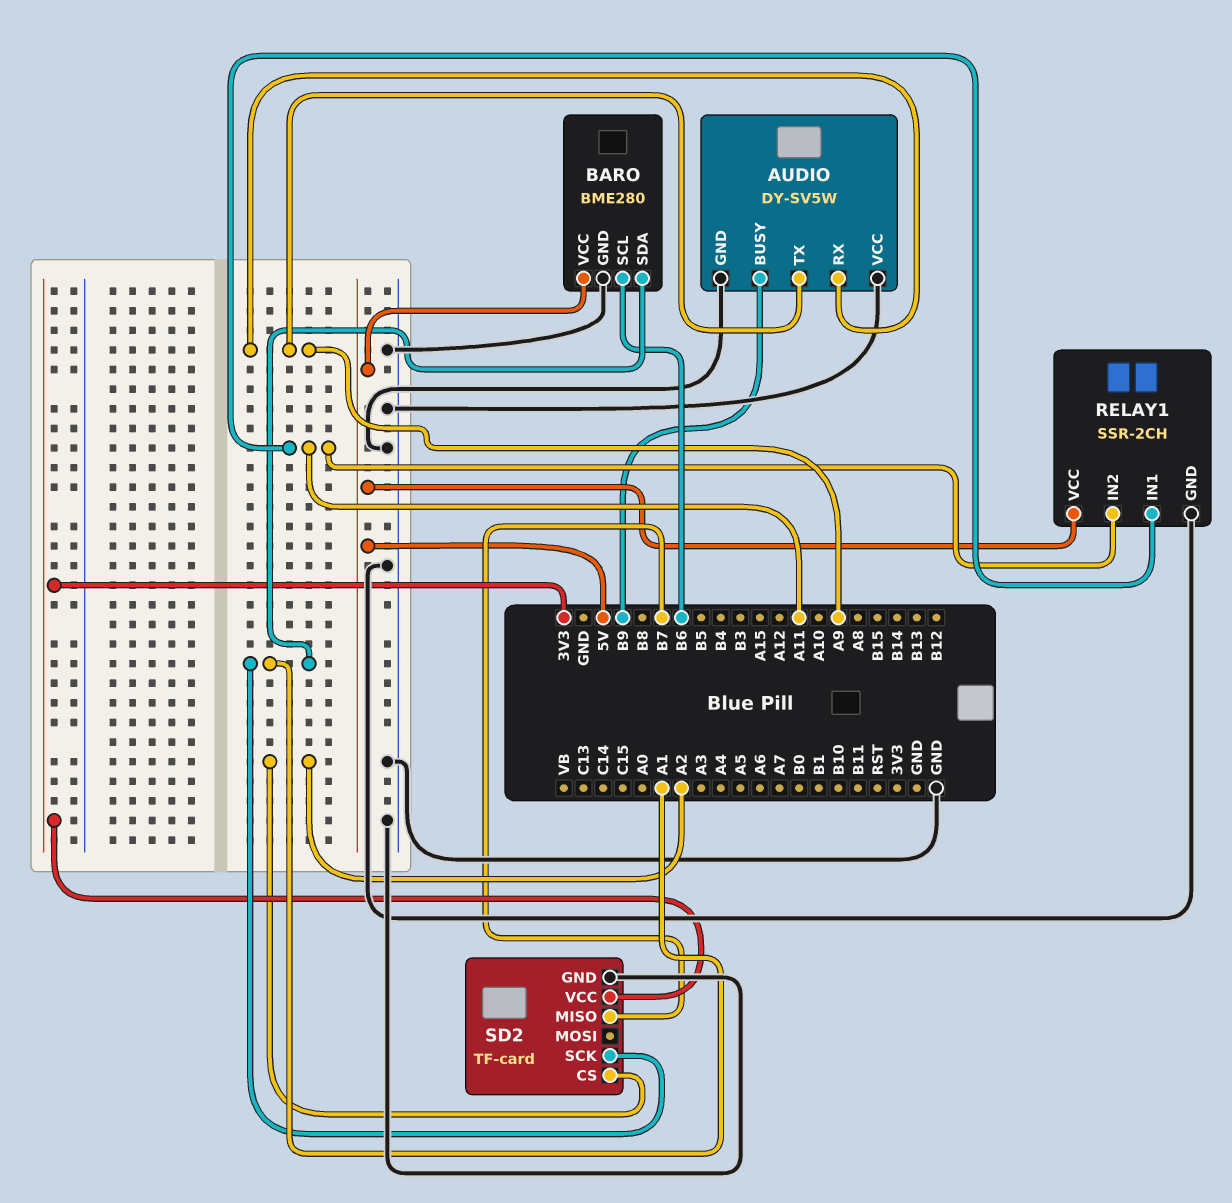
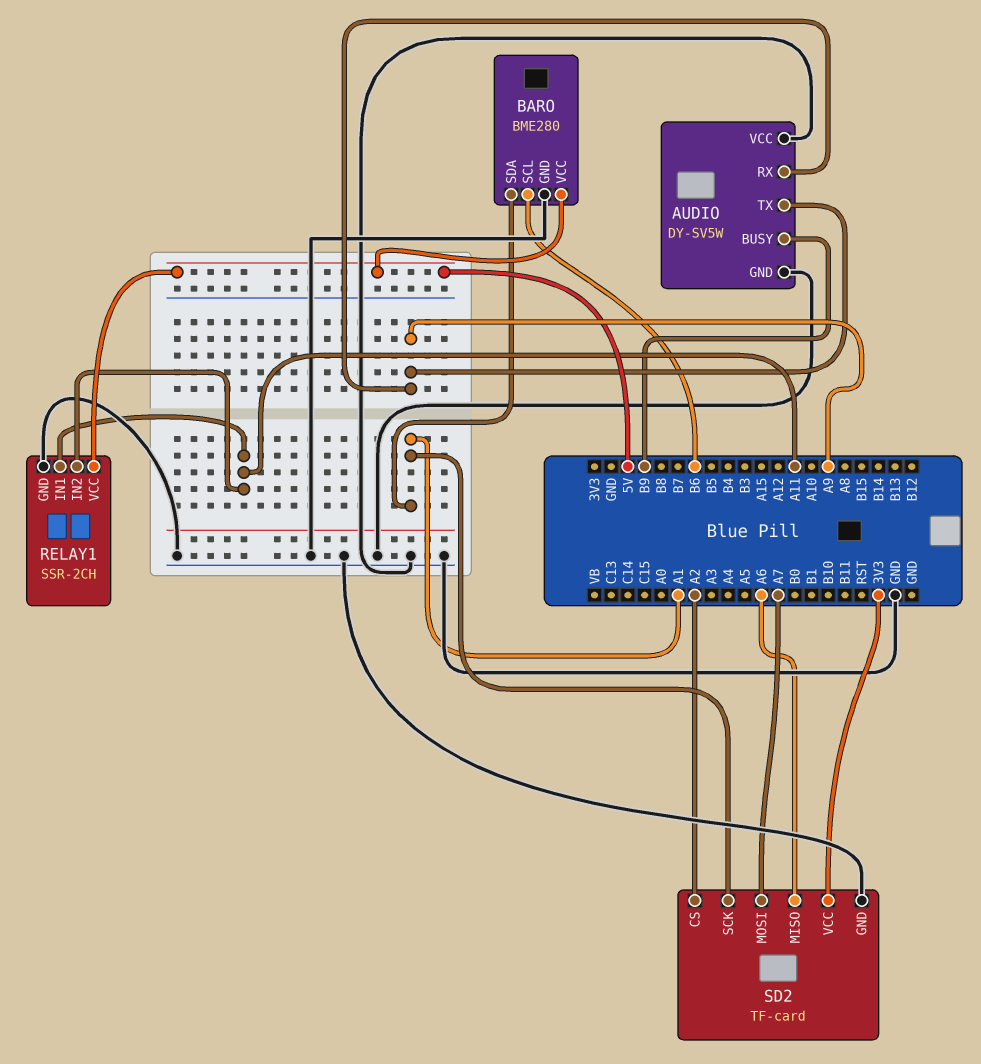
SD2 pin MISO: B7 -> A6
SD2 pin MOSI: none -> A7

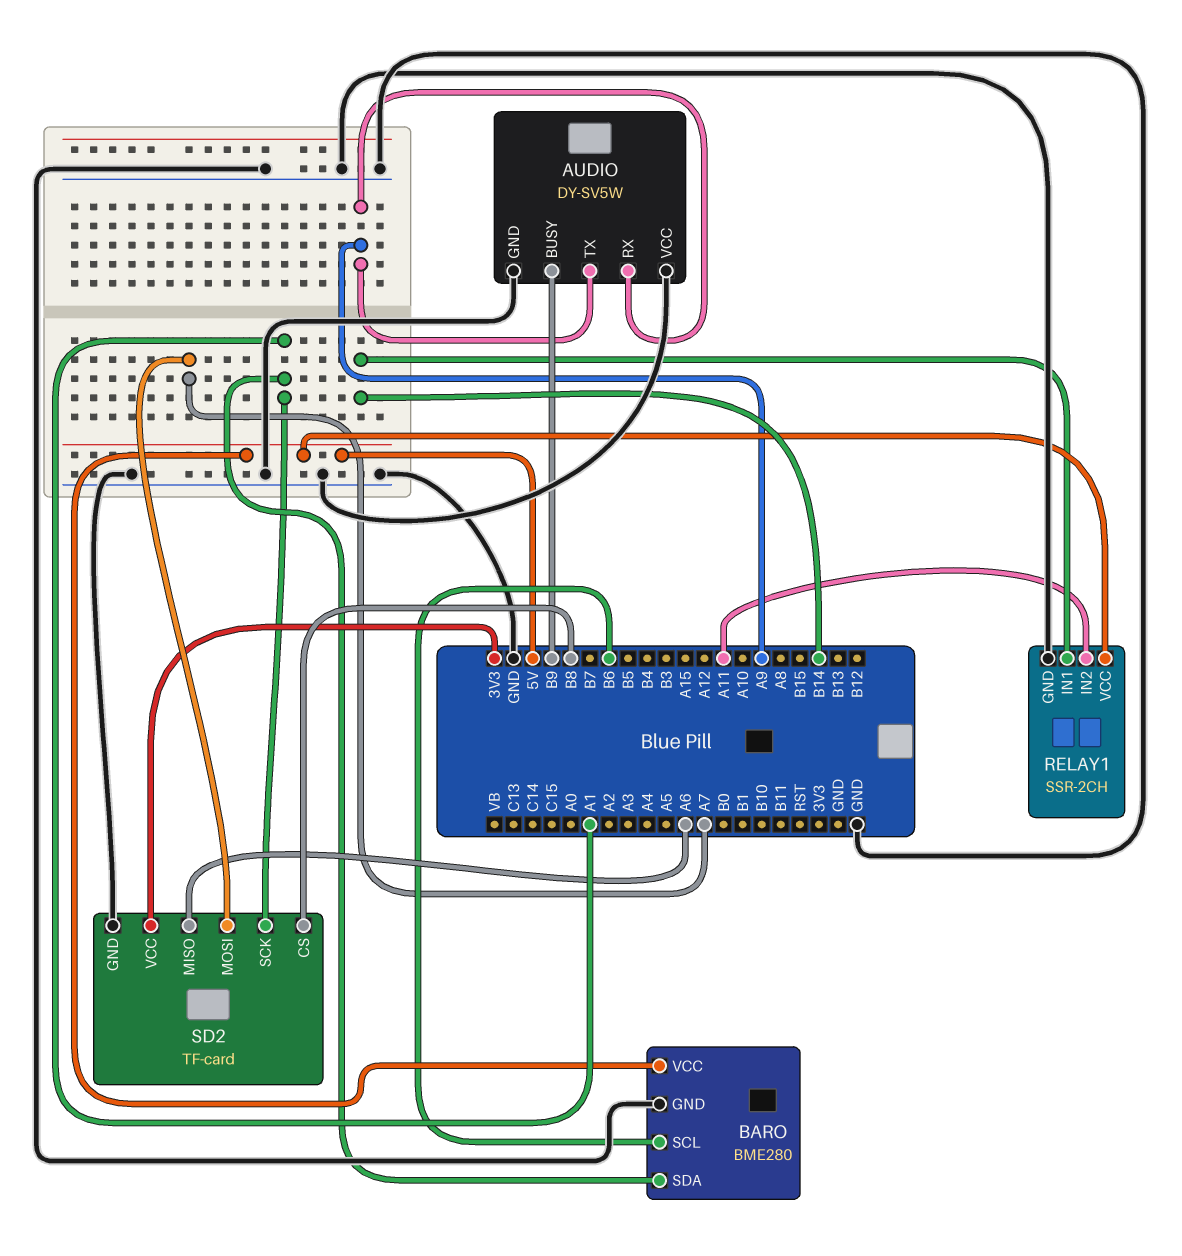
RELAY1 pin IN1: A11 -> B14
SD2 pin CS: A2 -> B8

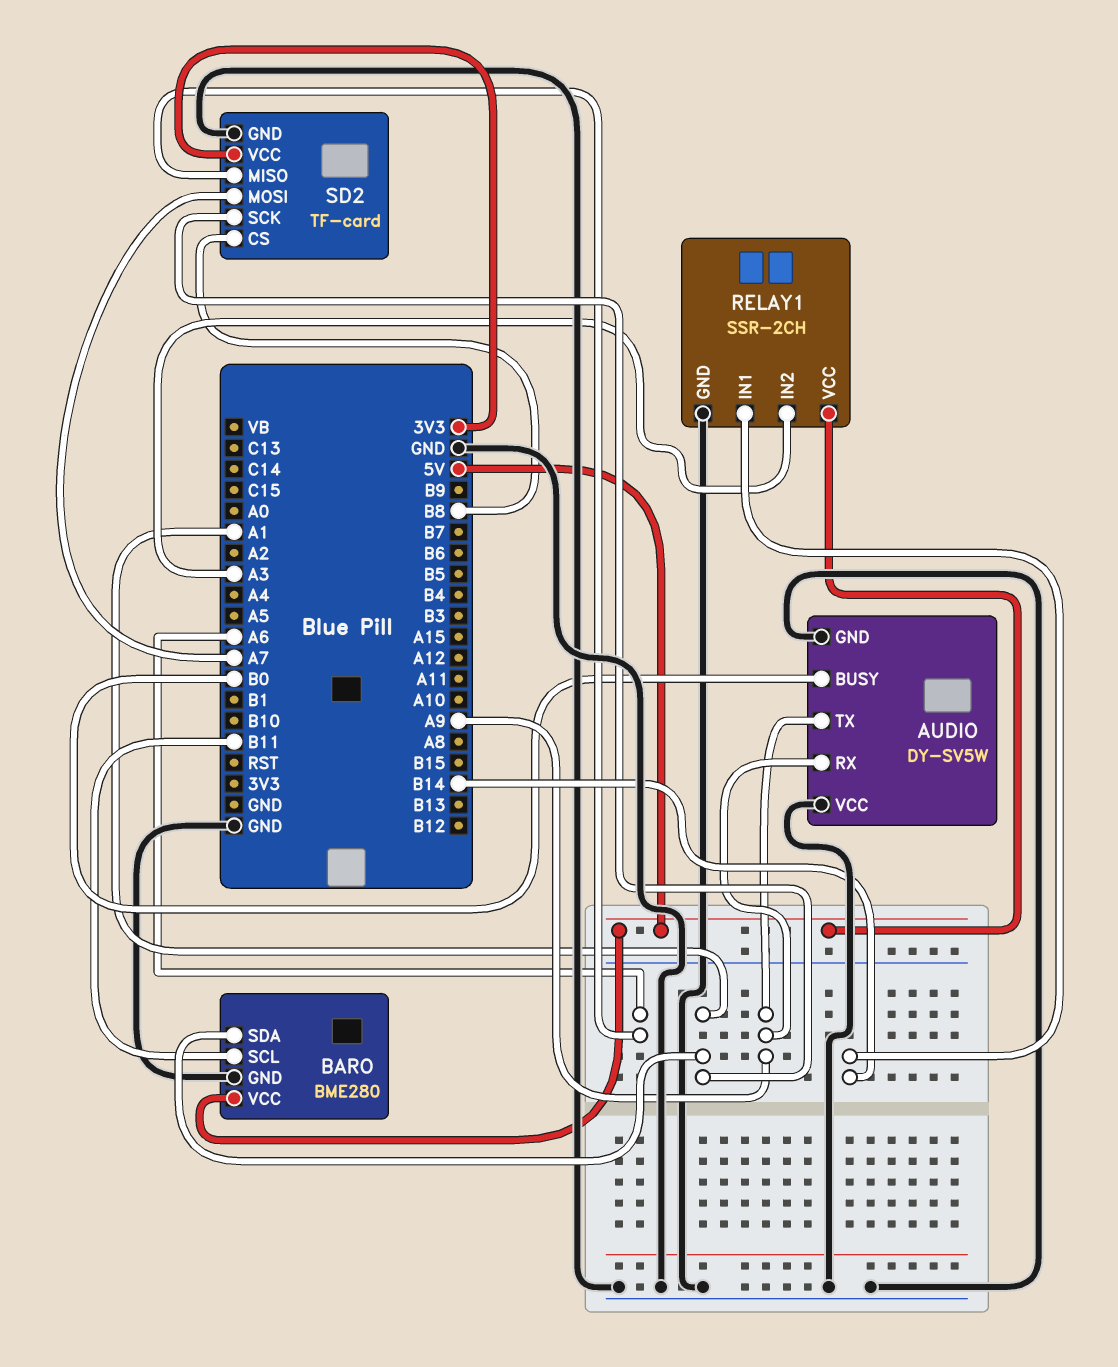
AUDIO pin BUSY: B9 -> B0
BARO pin SCL: B6 -> B11
RELAY1 pin IN2: A11 -> A3

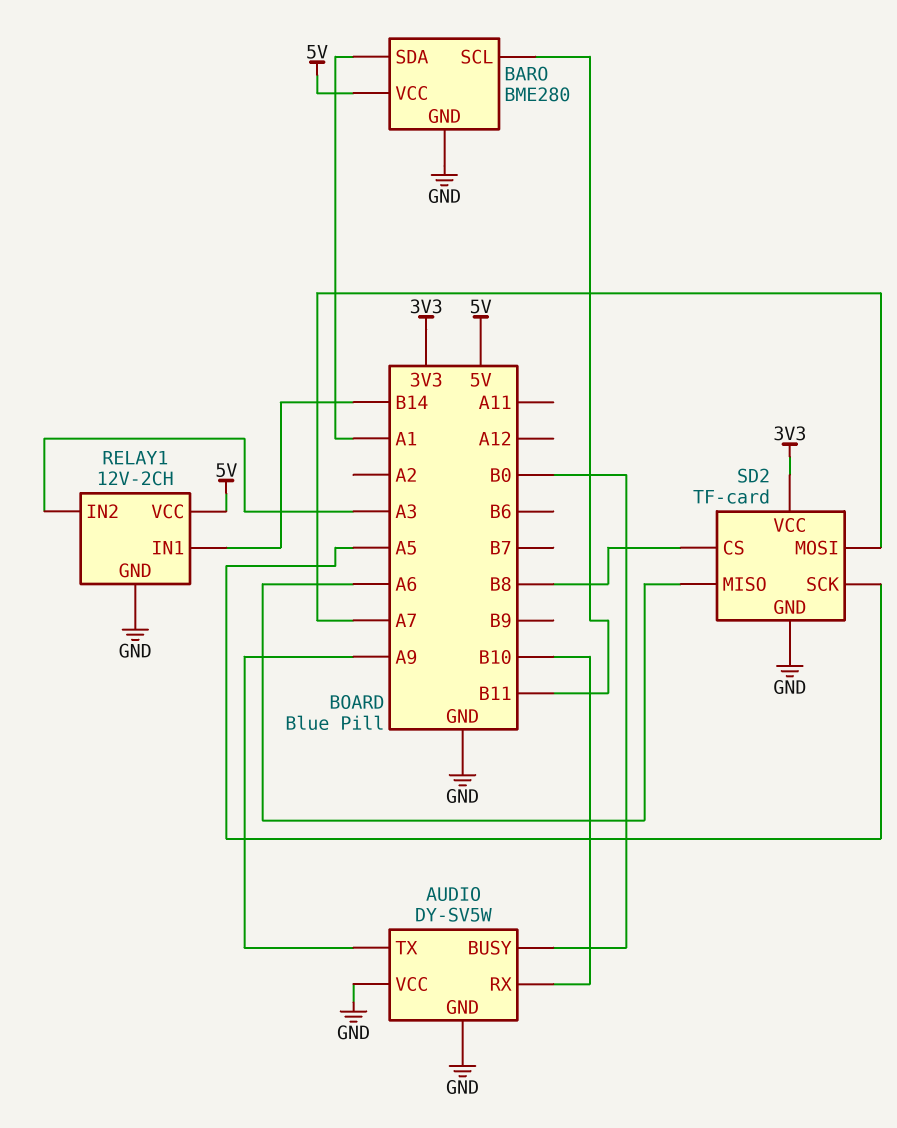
AUDIO pin RX: A9 -> B10
RELAY1: SSR-2CH -> 12V-2CH
SD2 pin SCK: A1 -> A5

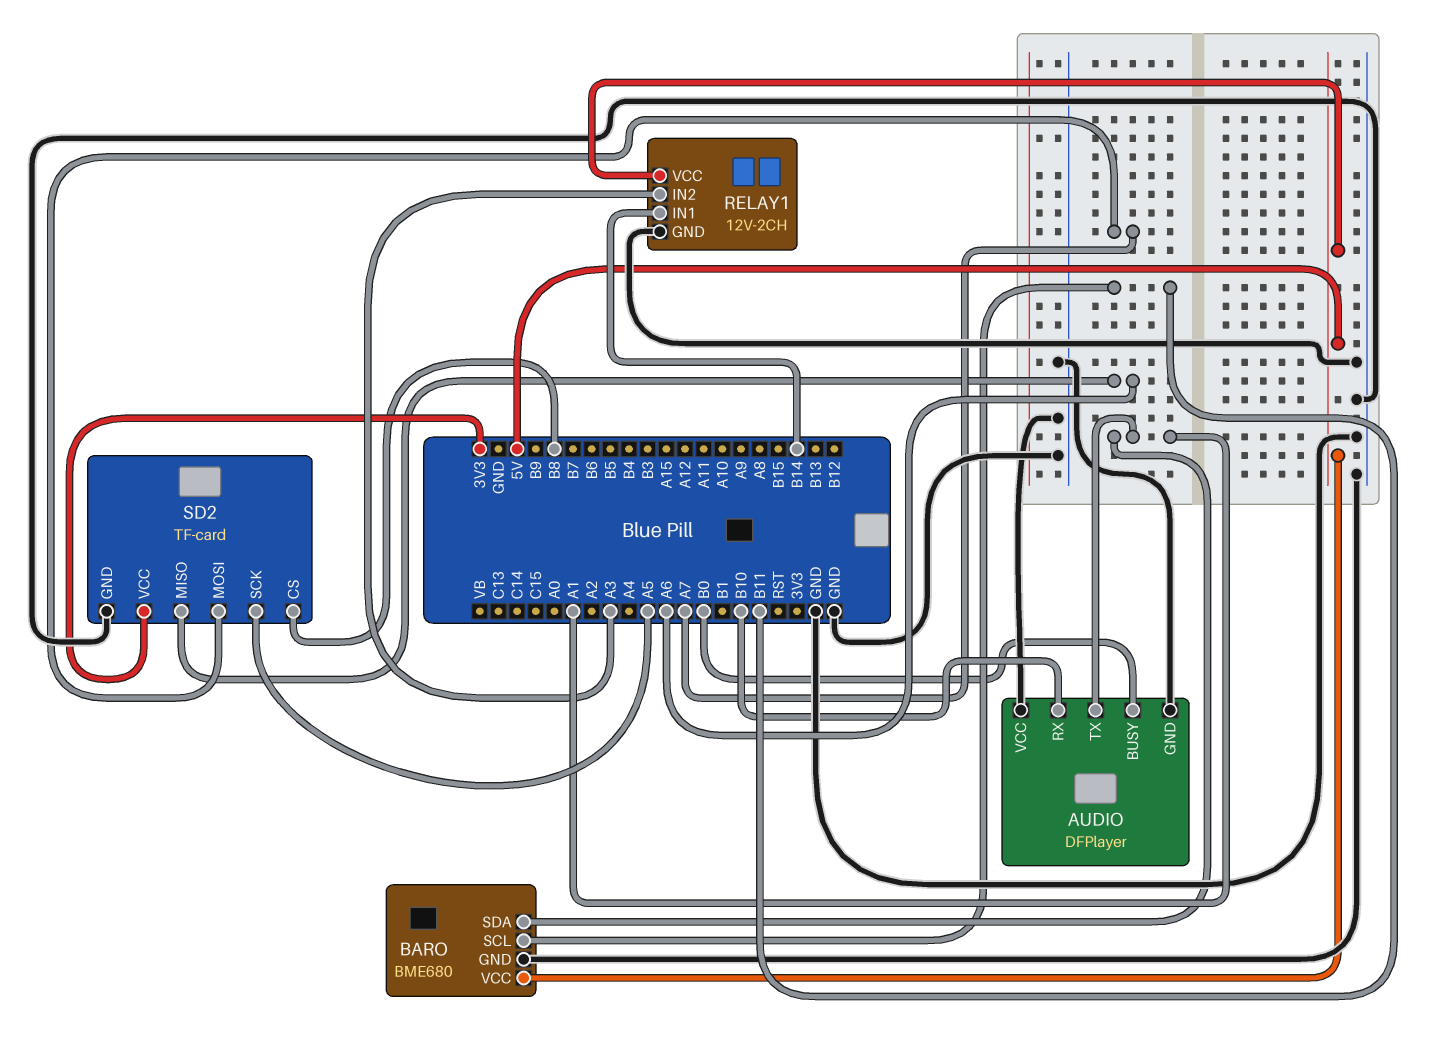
AUDIO: DY-SV5W -> DFPlayer
AUDIO pin TX: A9 -> A1
BARO: BME280 -> BME680

